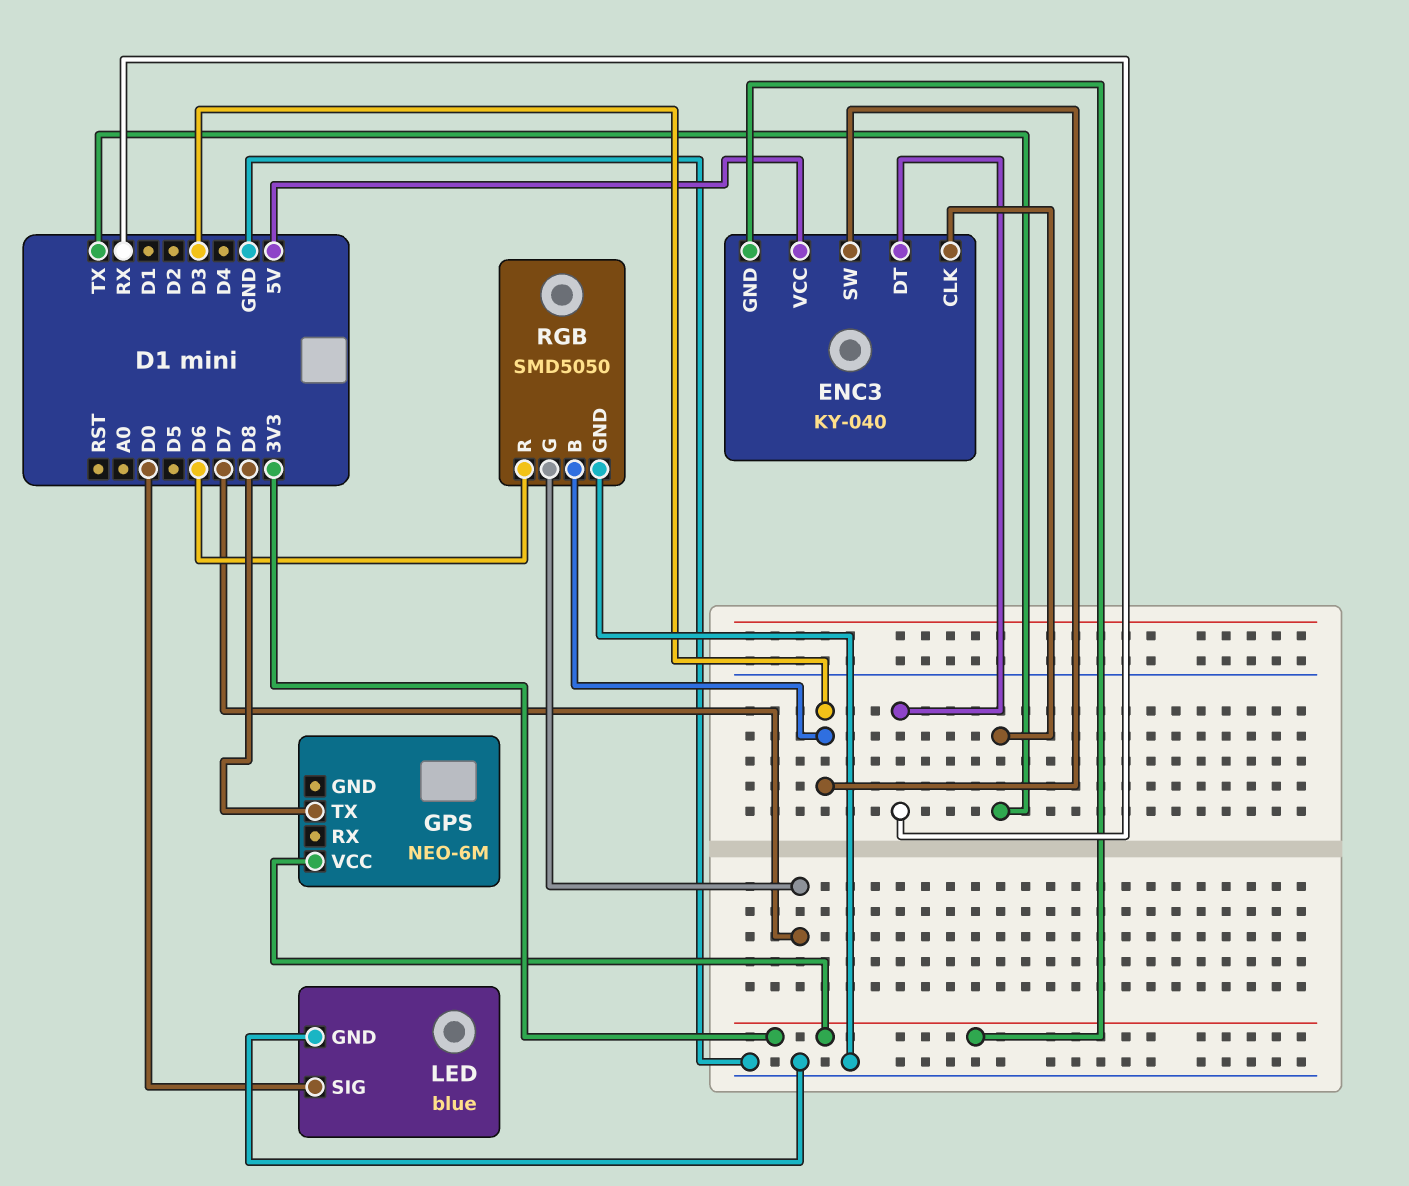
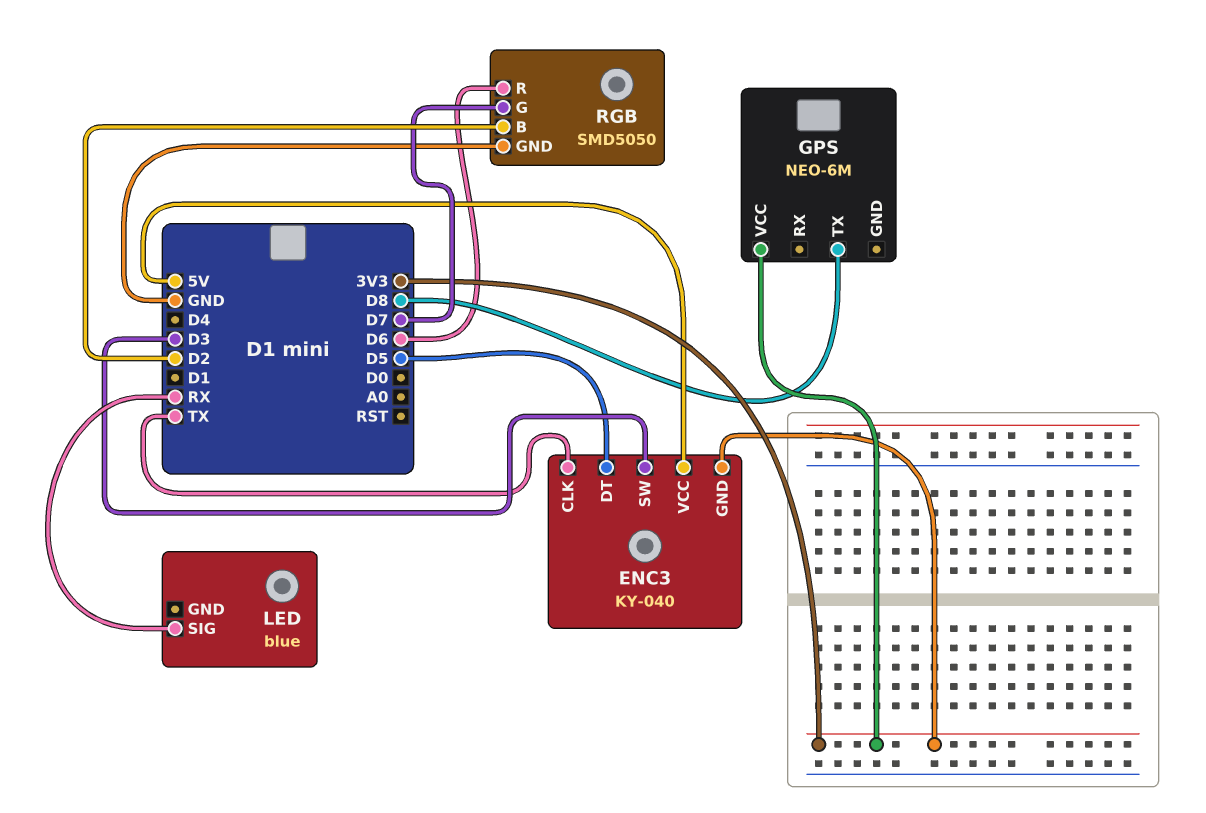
ENC3 pin DT: RX -> D5
LED pin GND: GND -> none
LED pin SIG: D0 -> RX
RGB pin B: D3 -> D2

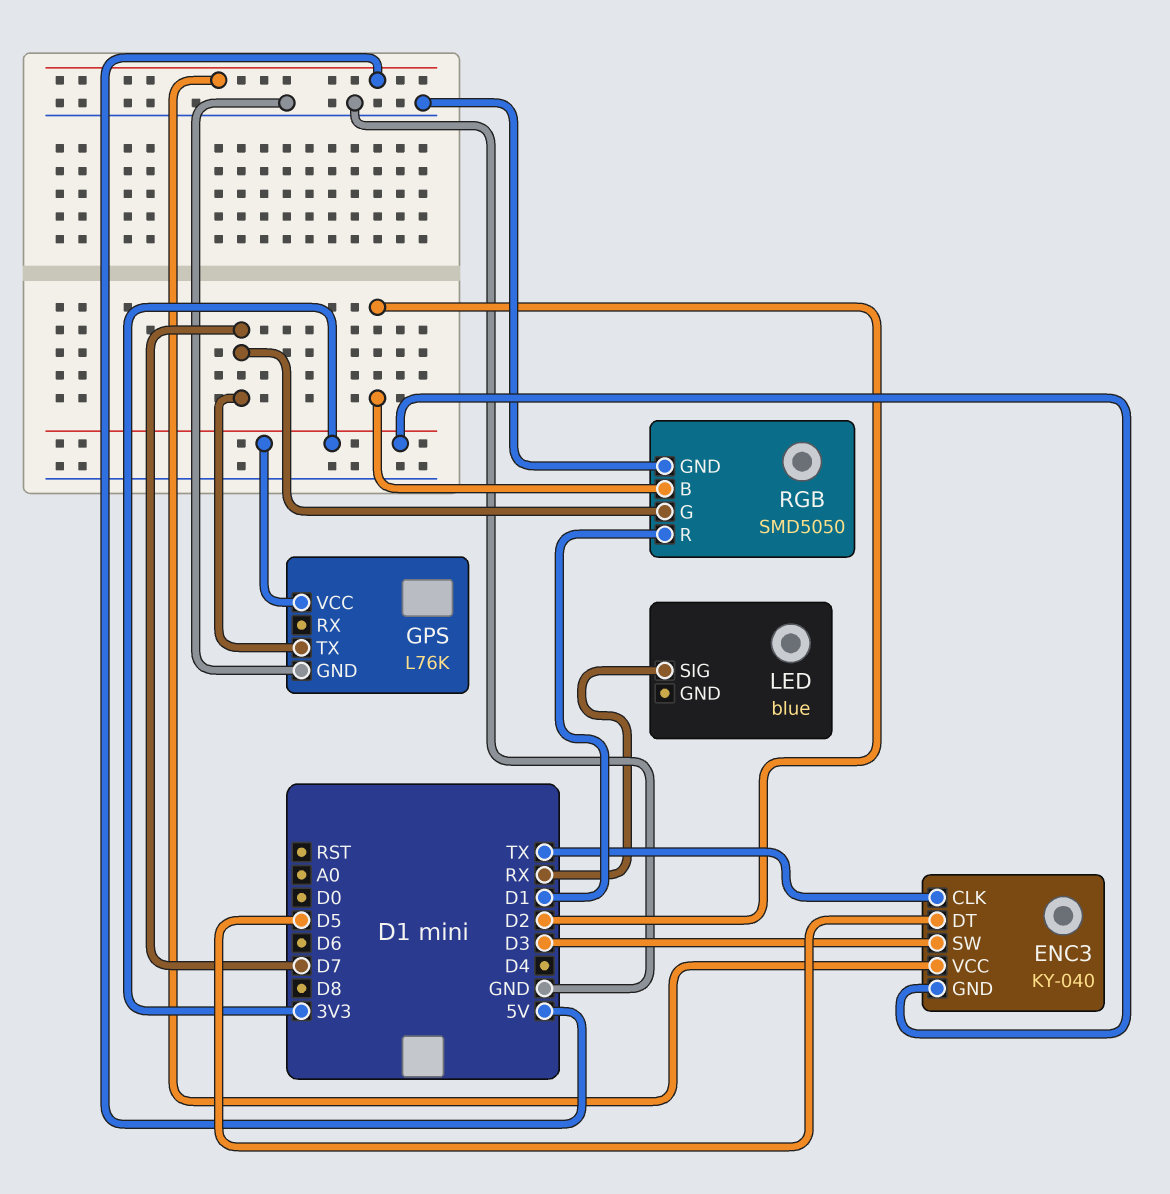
GPS: NEO-6M -> L76K
GPS pin GND: none -> GND
GPS pin TX: D8 -> D7
RGB pin R: D6 -> D1

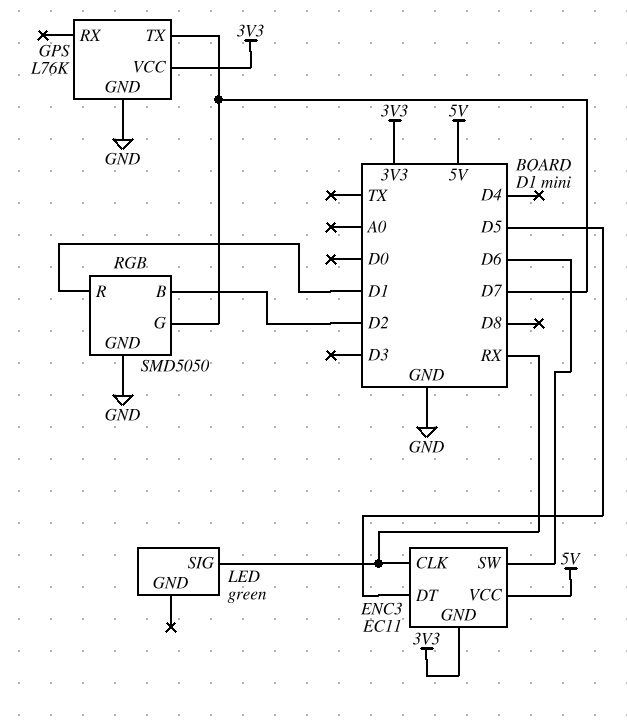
ENC3: KY-040 -> EC11
ENC3 pin CLK: TX -> RX
ENC3 pin SW: D3 -> D6
LED: blue -> green

